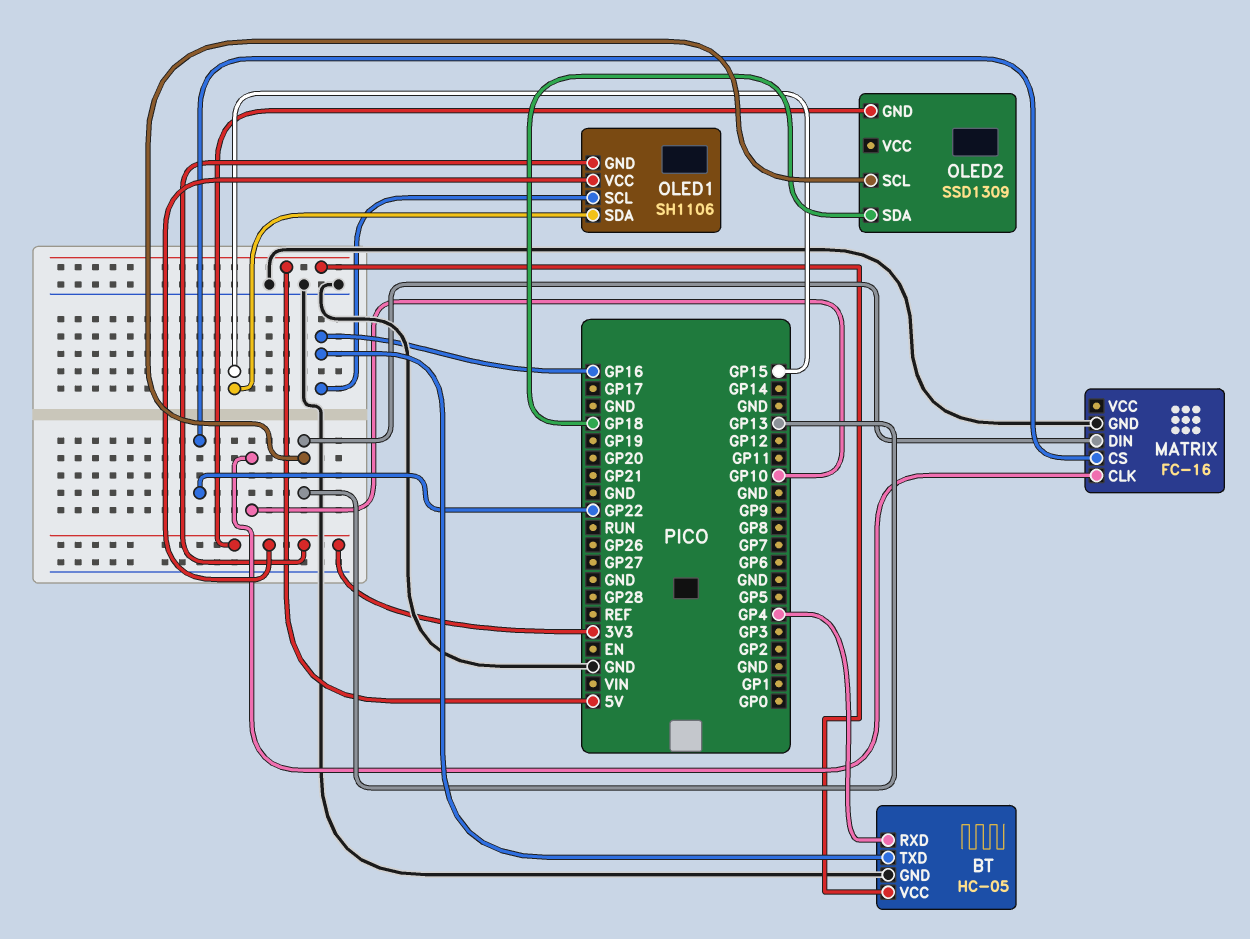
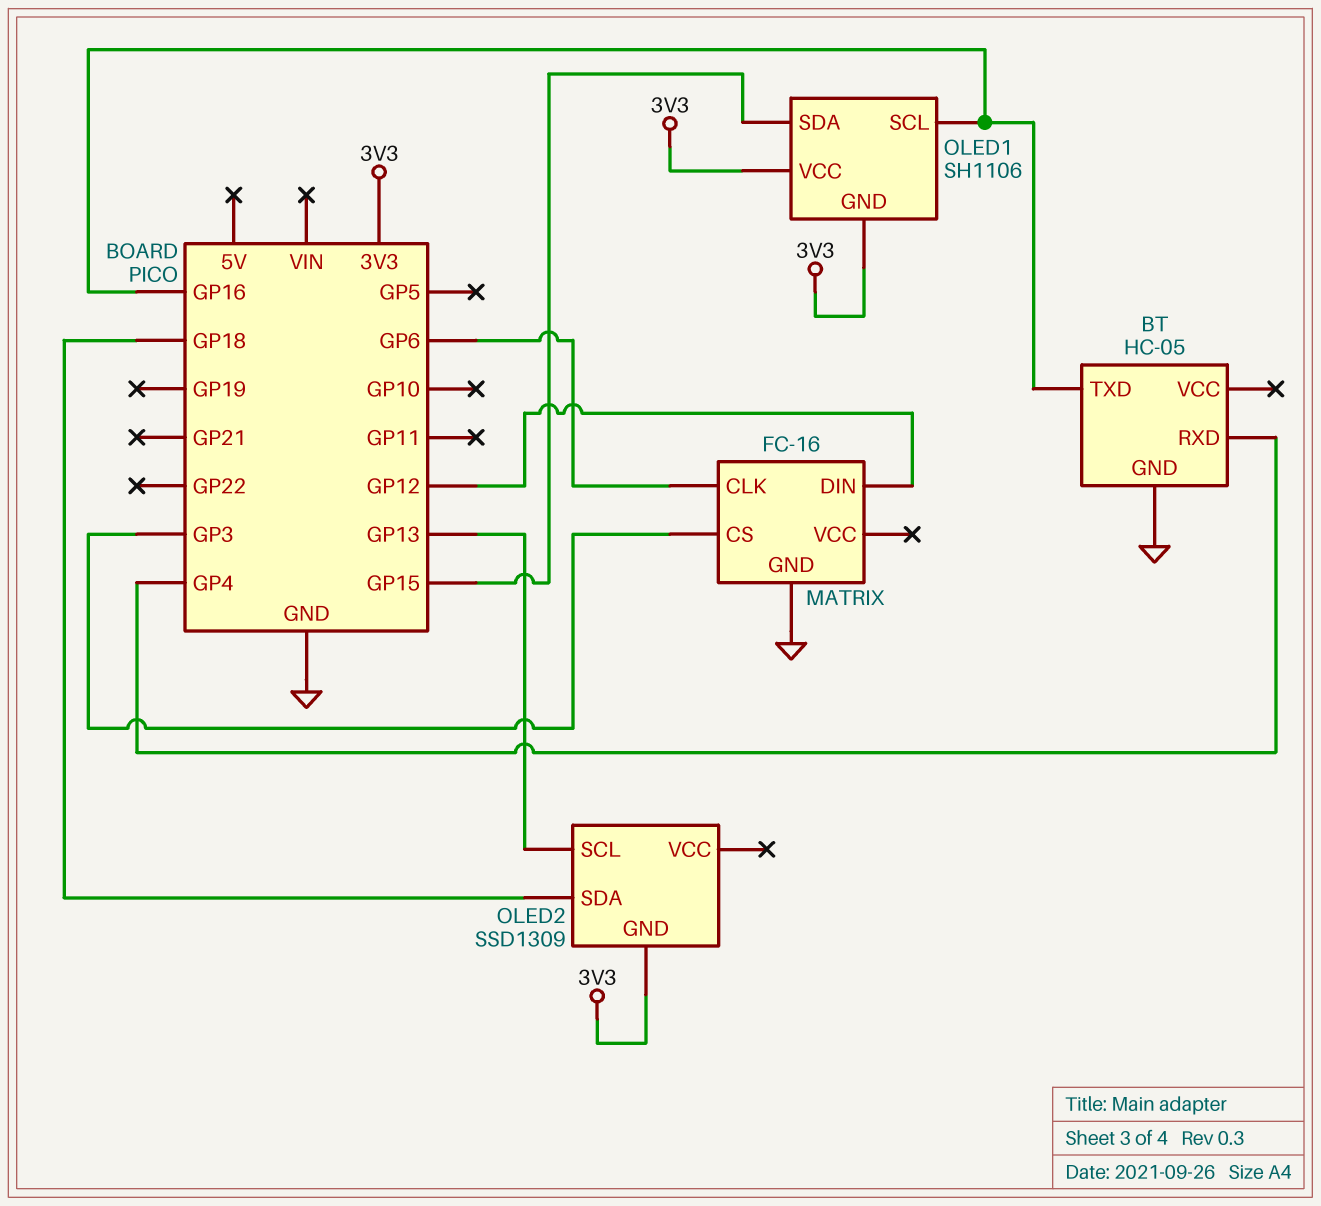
BT pin VCC: 5V -> none
MATRIX pin CLK: GP10 -> GP6
MATRIX pin CS: GP22 -> GP3
MATRIX pin DIN: GP13 -> GP12

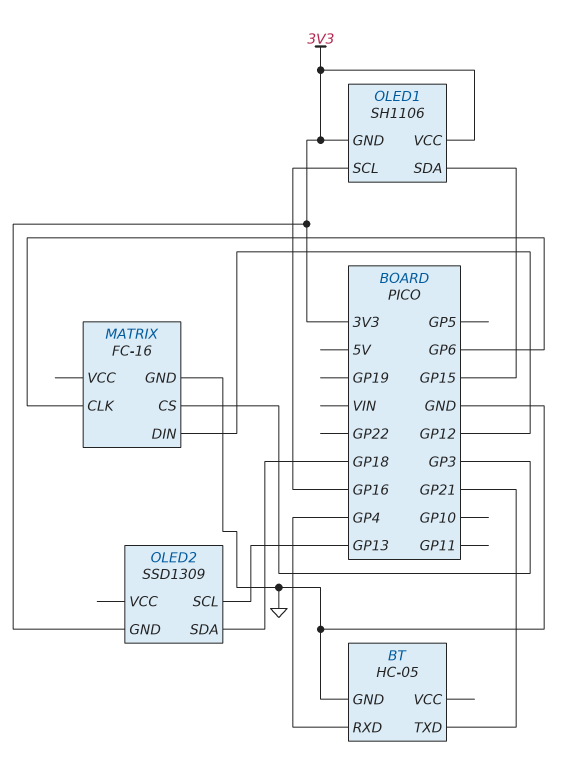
BT pin TXD: GP16 -> GP21

